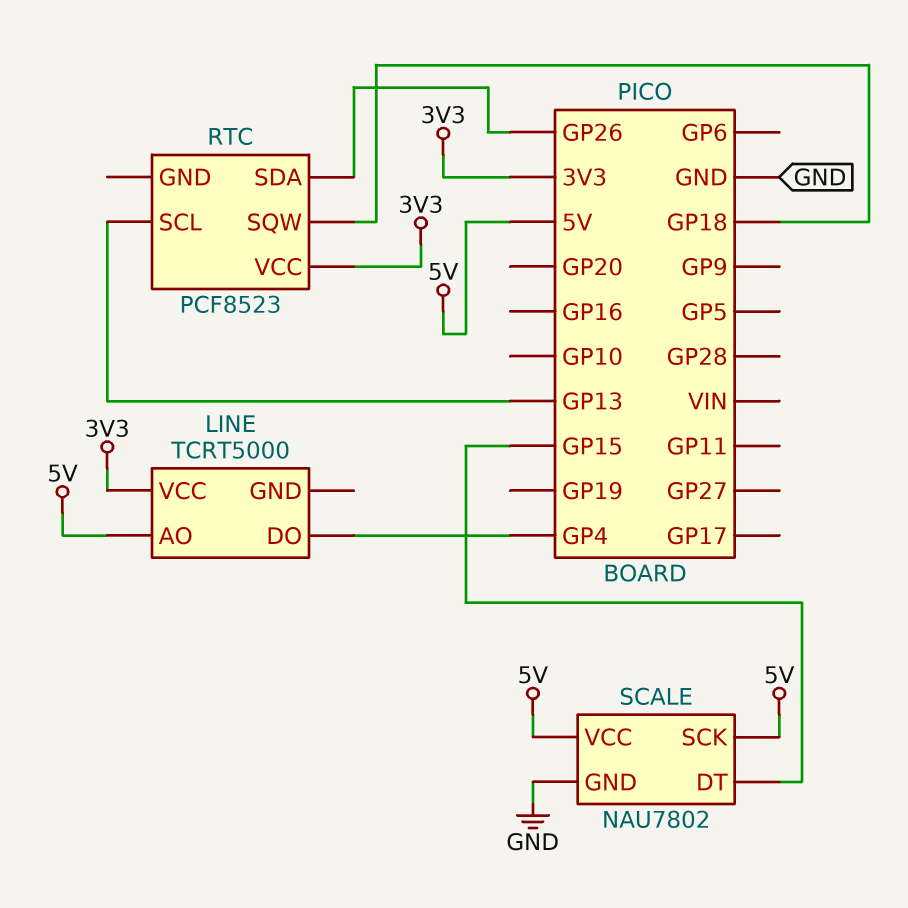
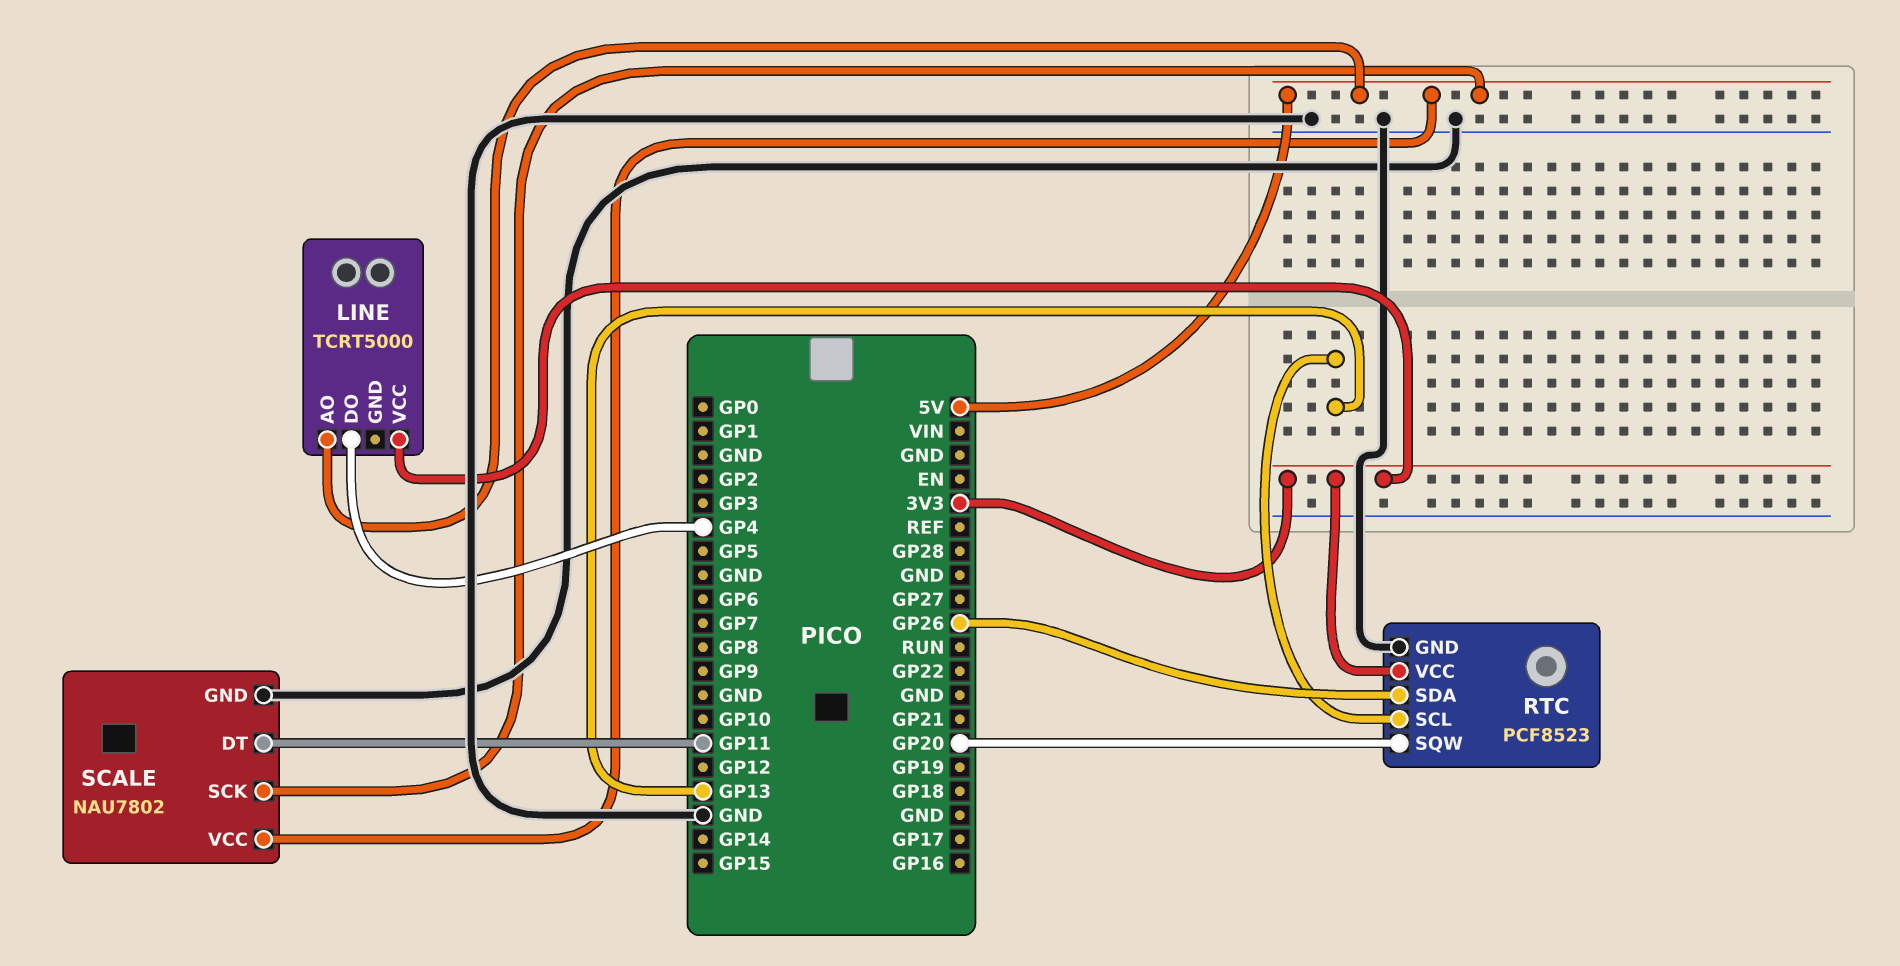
RTC pin GND: none -> GND
RTC pin SQW: GP18 -> GP20
SCALE pin DT: GP15 -> GP11

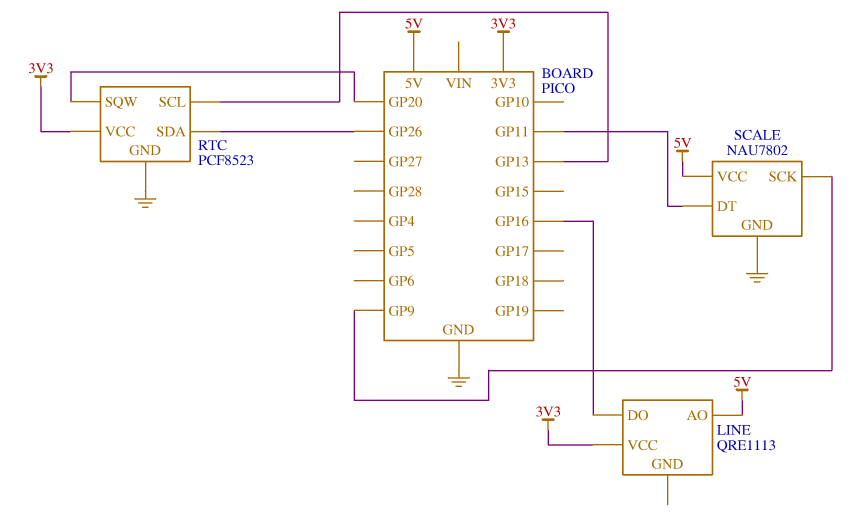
LINE: TCRT5000 -> QRE1113
LINE pin DO: GP4 -> GP16
SCALE pin SCK: 5V -> GP9

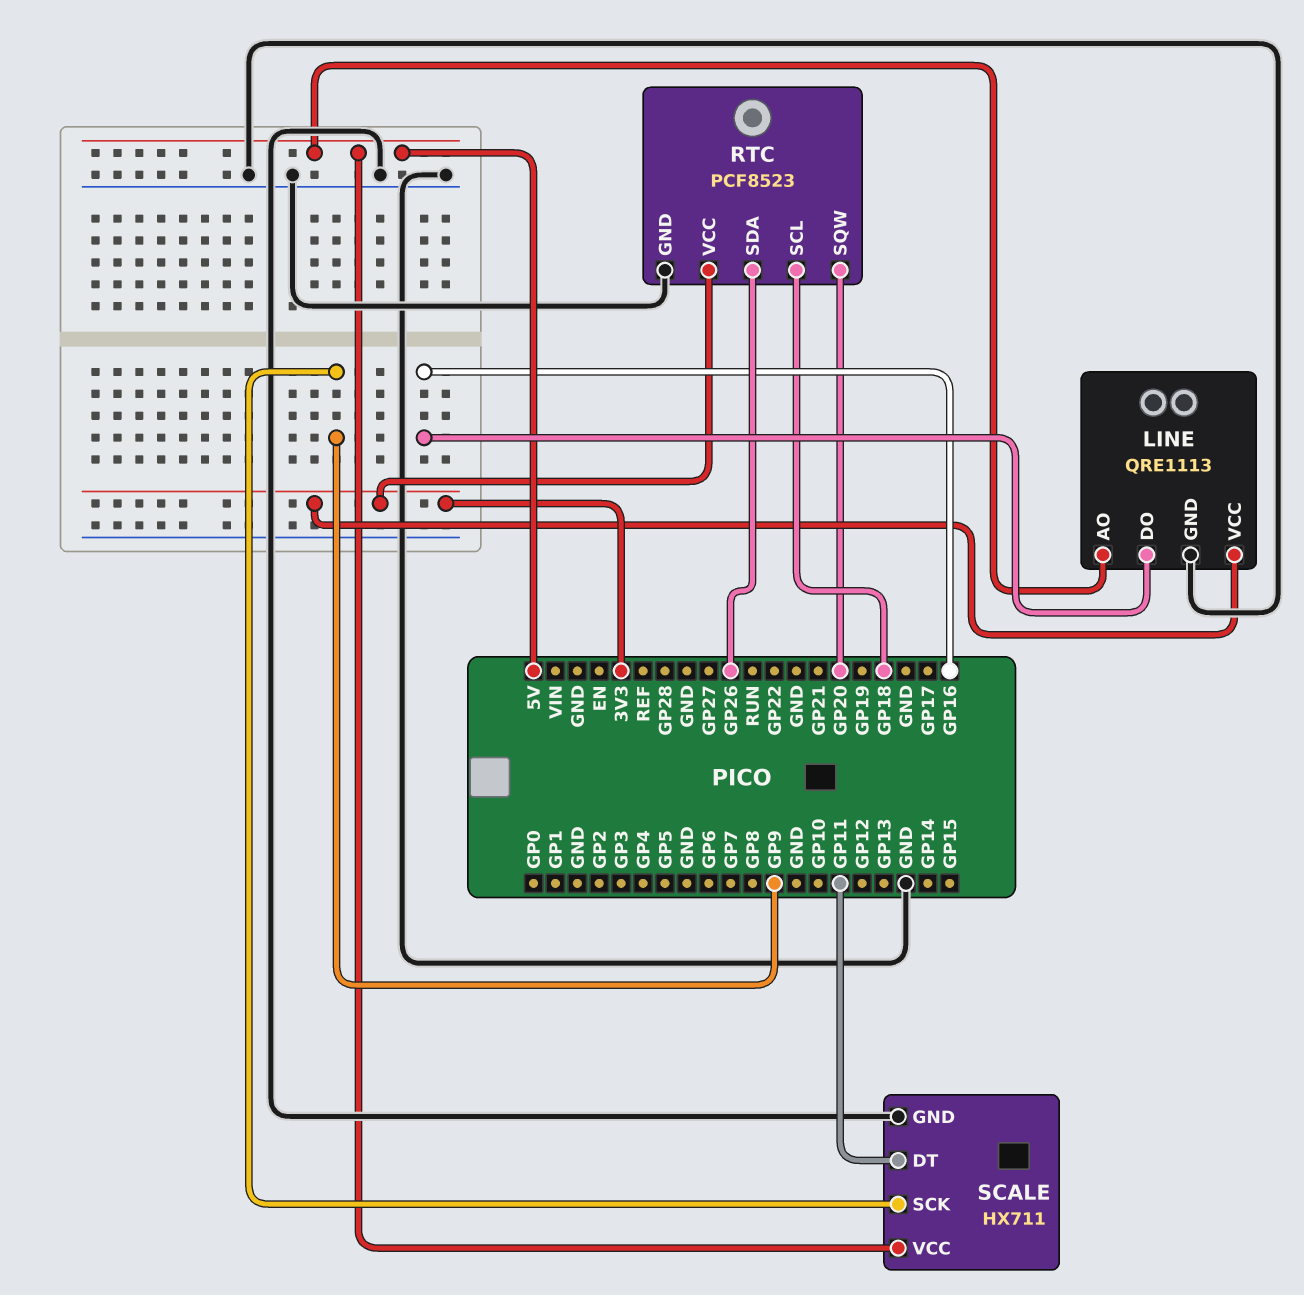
LINE pin GND: none -> GND
RTC pin SCL: GP13 -> GP18
SCALE: NAU7802 -> HX711

